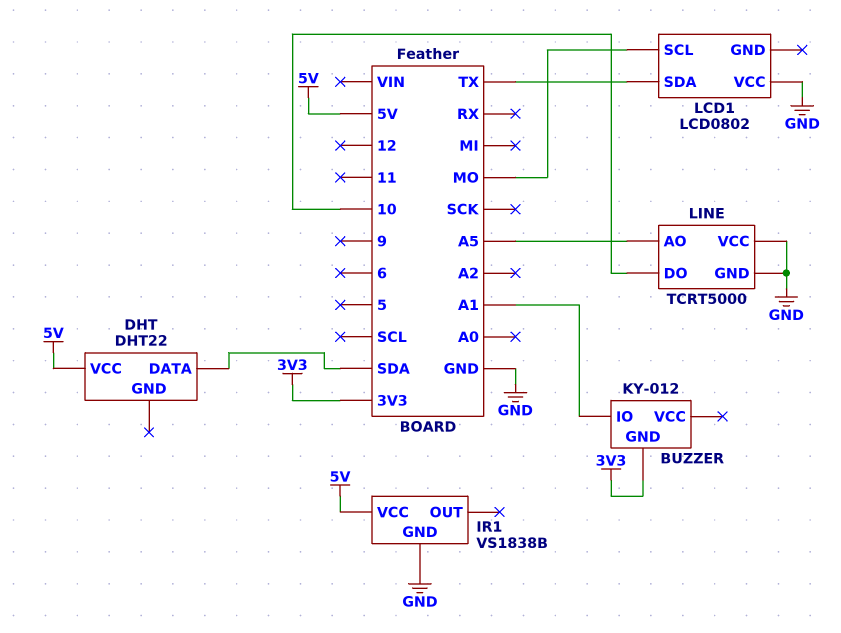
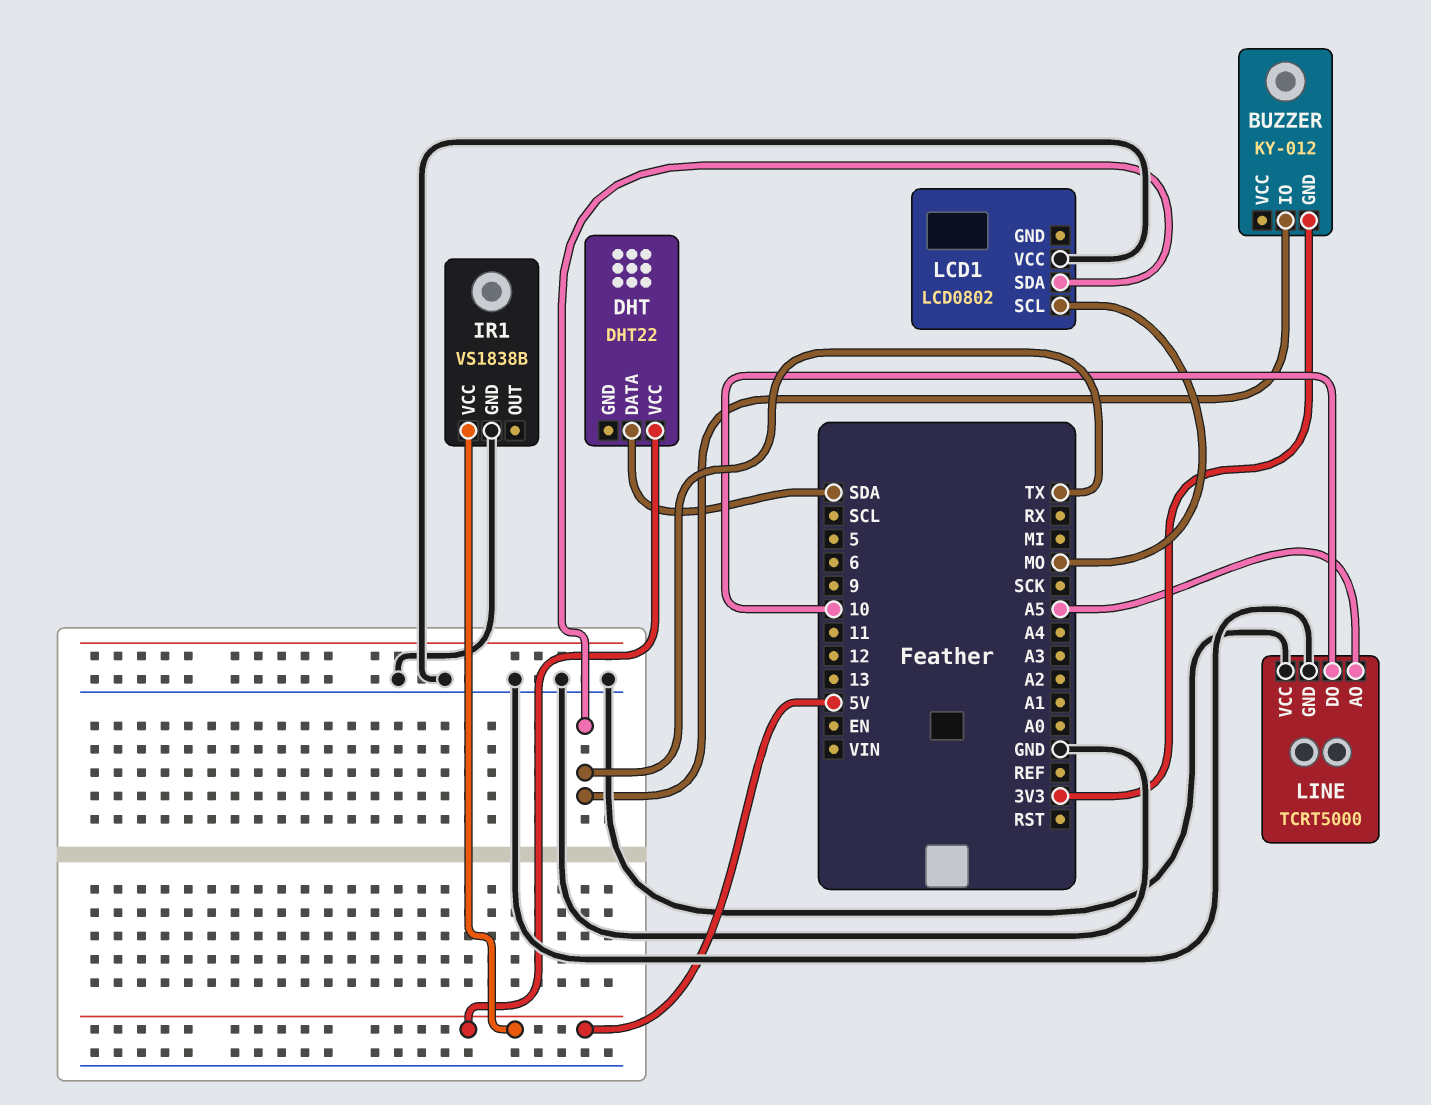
BUZZER pin IO: A1 -> TX

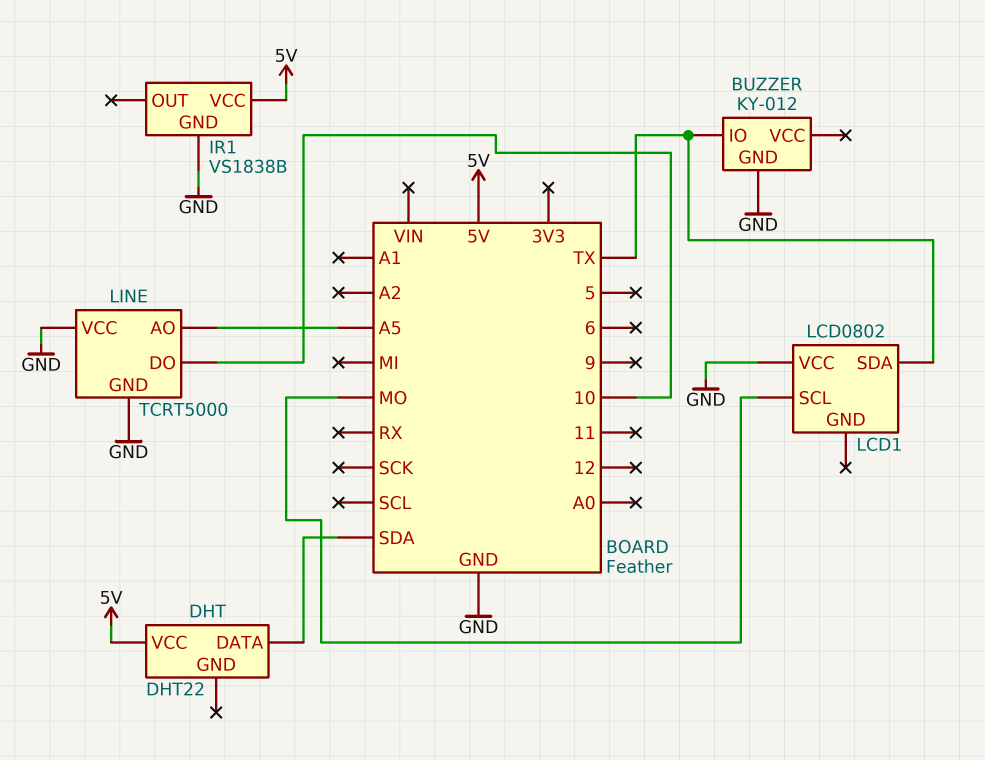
BUZZER pin GND: 3V3 -> GND

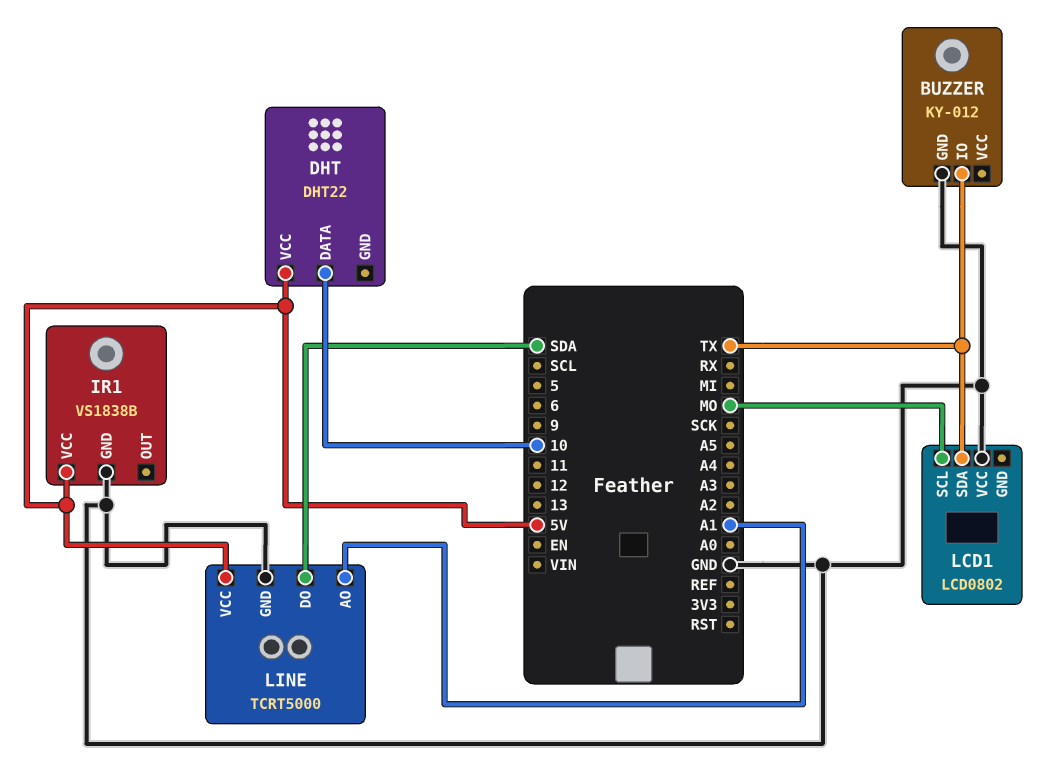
DHT pin DATA: SDA -> 10
LINE pin AO: A5 -> A1
LINE pin DO: 10 -> SDA
LINE pin VCC: GND -> 5V

